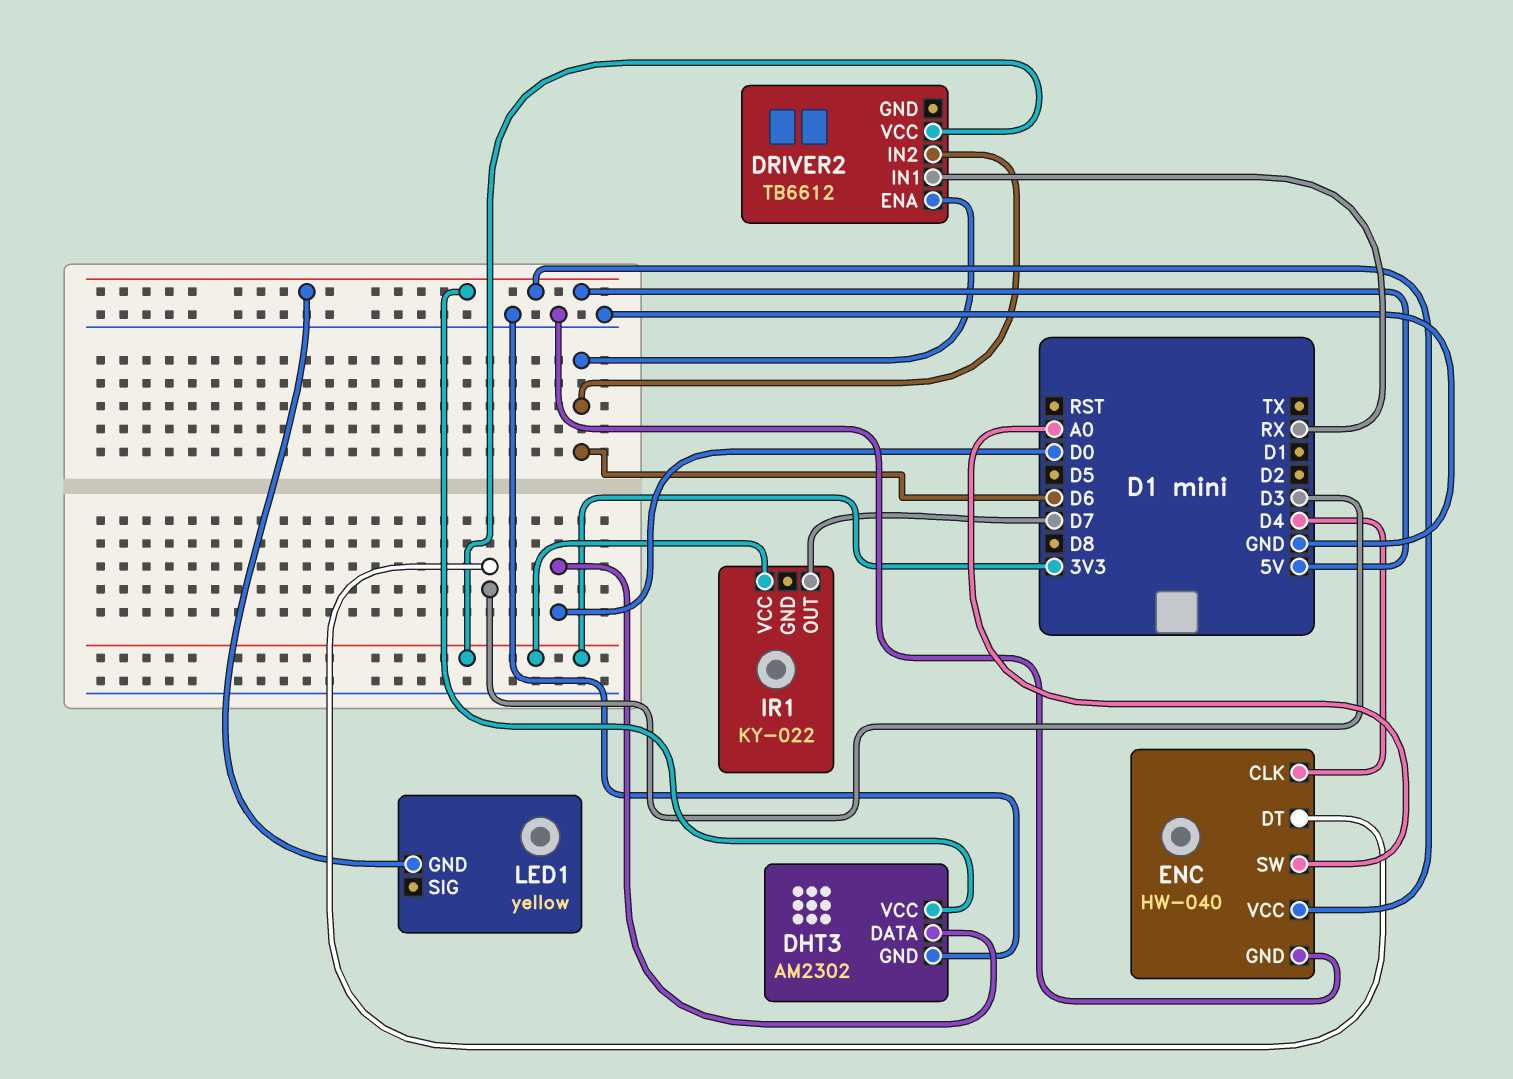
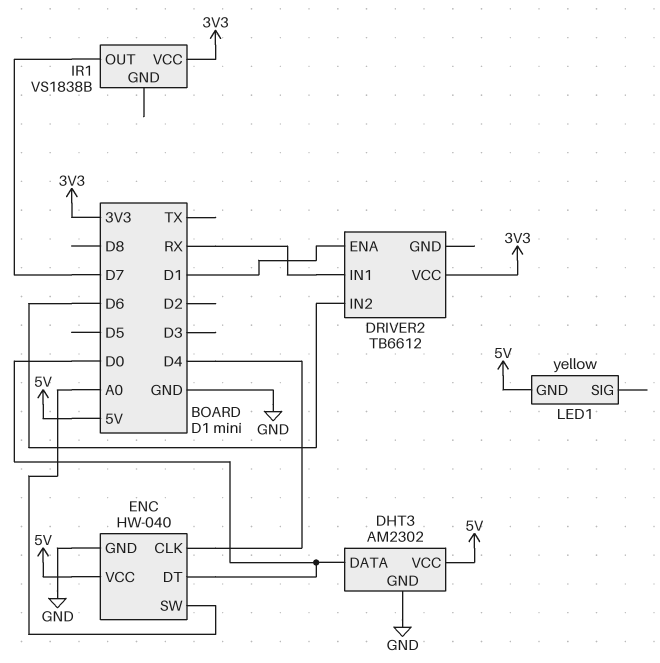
DRIVER2 pin ENA: D6 -> D1
ENC pin DT: D3 -> D0
IR1: KY-022 -> VS1838B

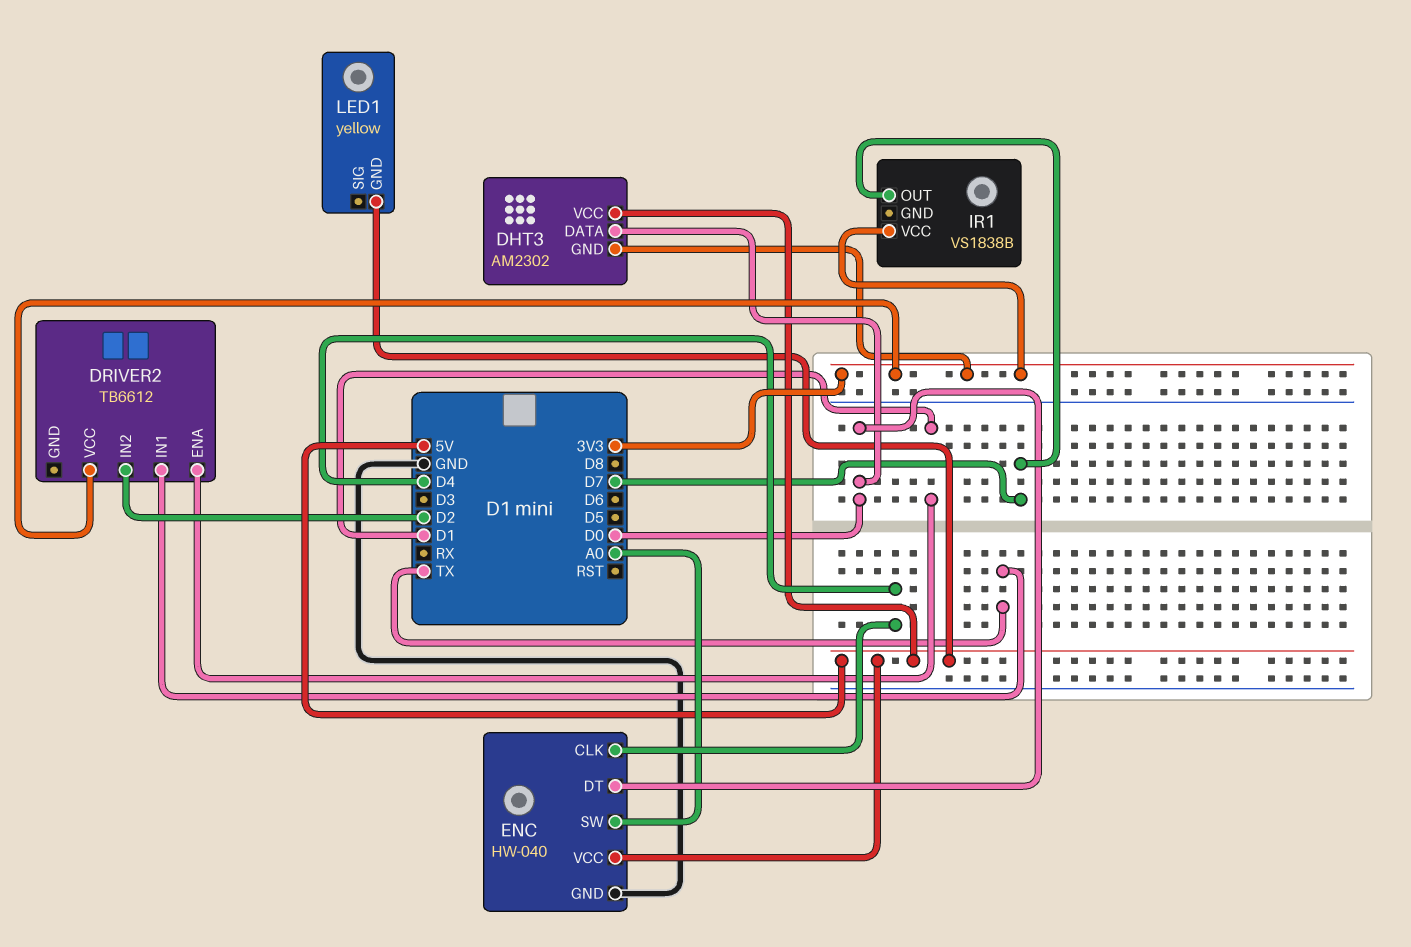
DHT3 pin GND: GND -> 3V3
DRIVER2 pin IN1: RX -> TX
DRIVER2 pin IN2: D6 -> D2

